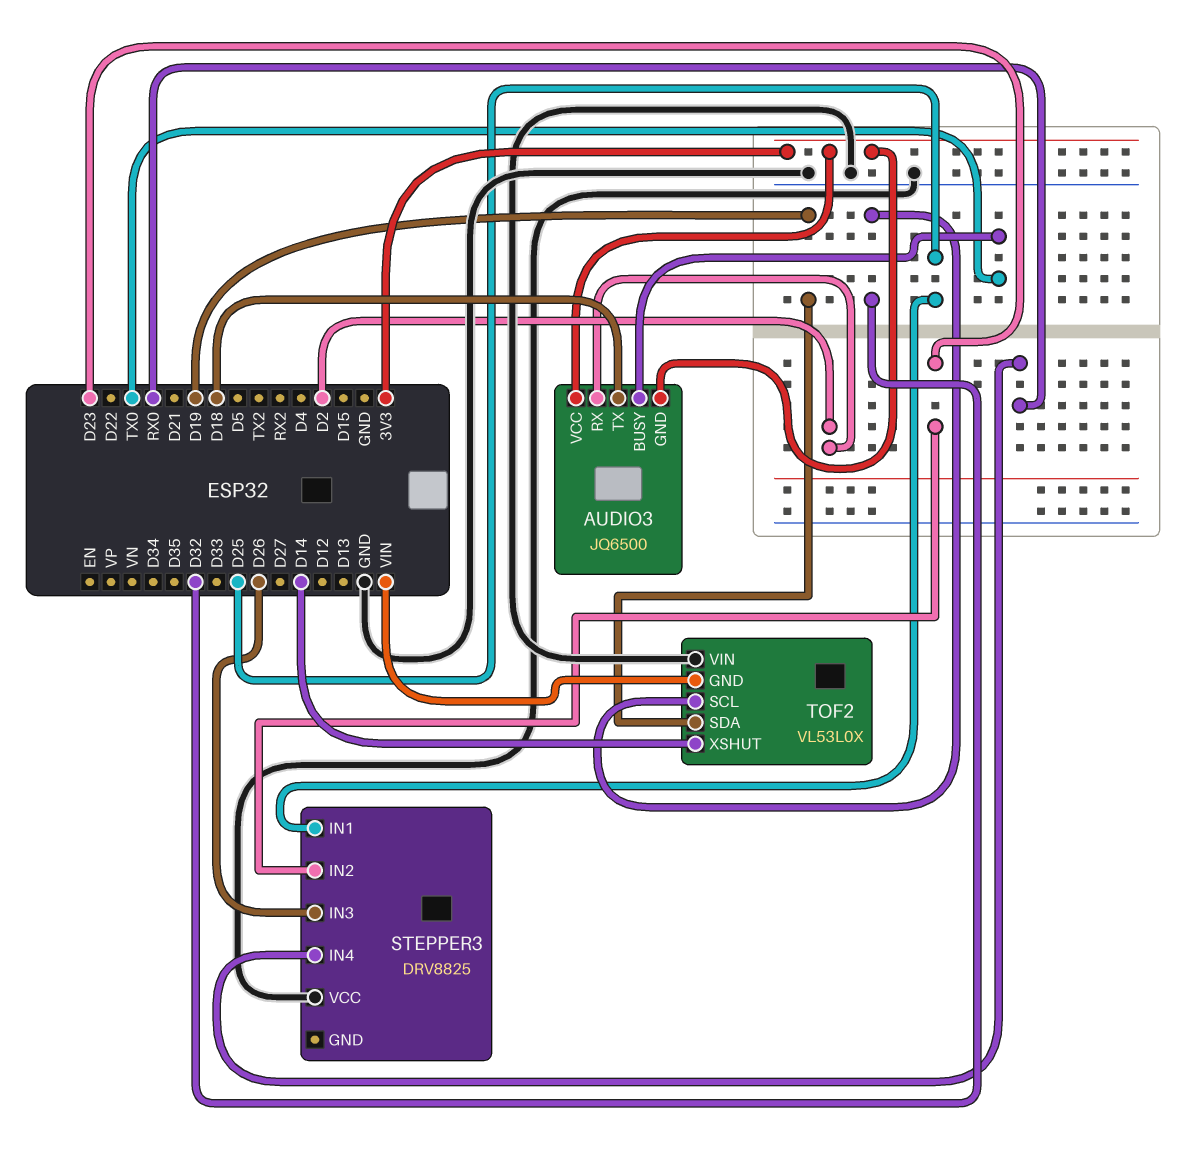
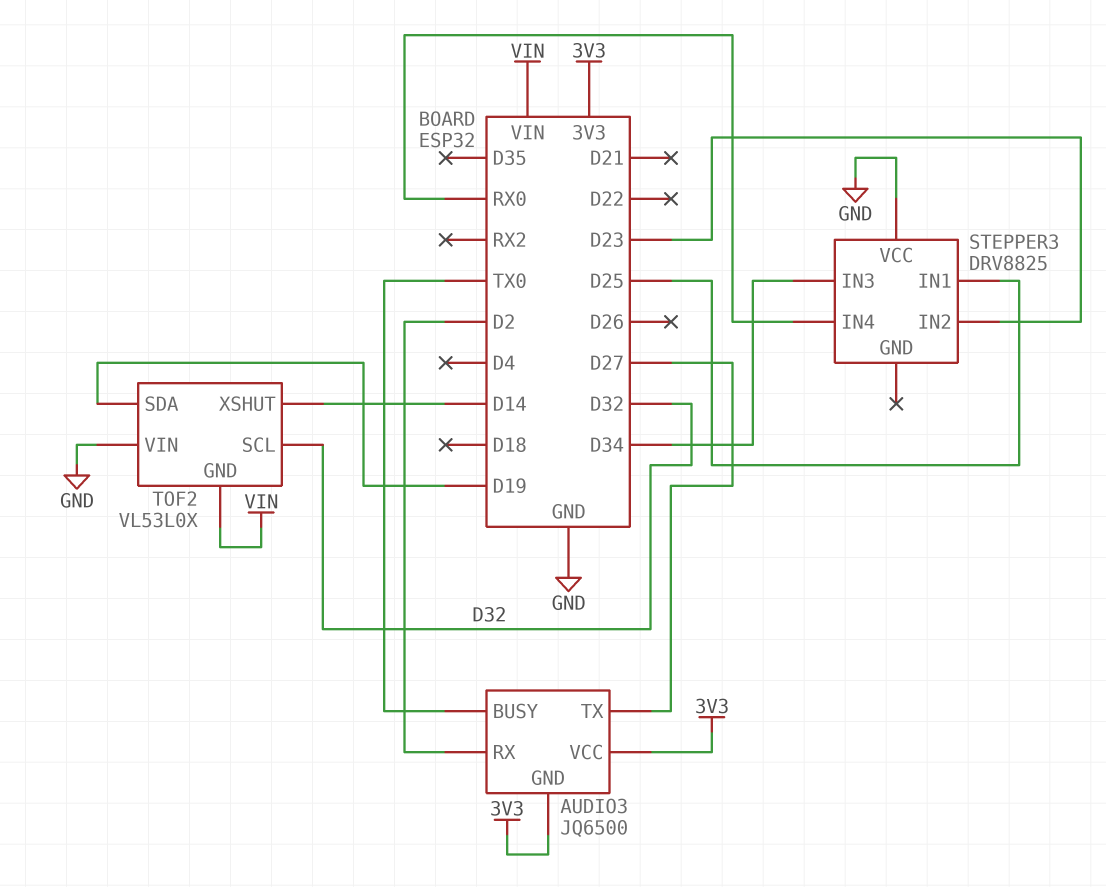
AUDIO3 pin TX: D18 -> D27
STEPPER3 pin IN3: D26 -> D34

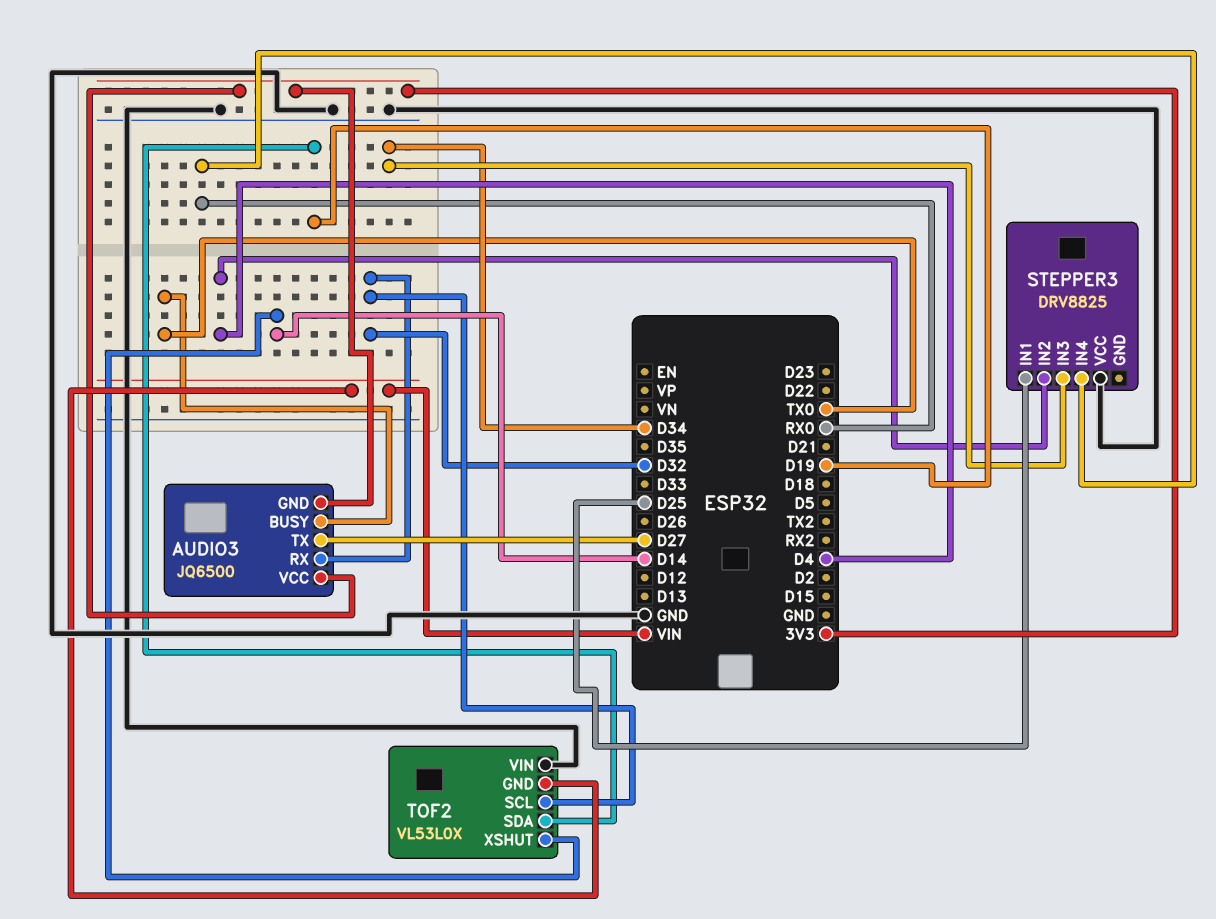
AUDIO3 pin RX: D2 -> D32
STEPPER3 pin IN2: D23 -> D4

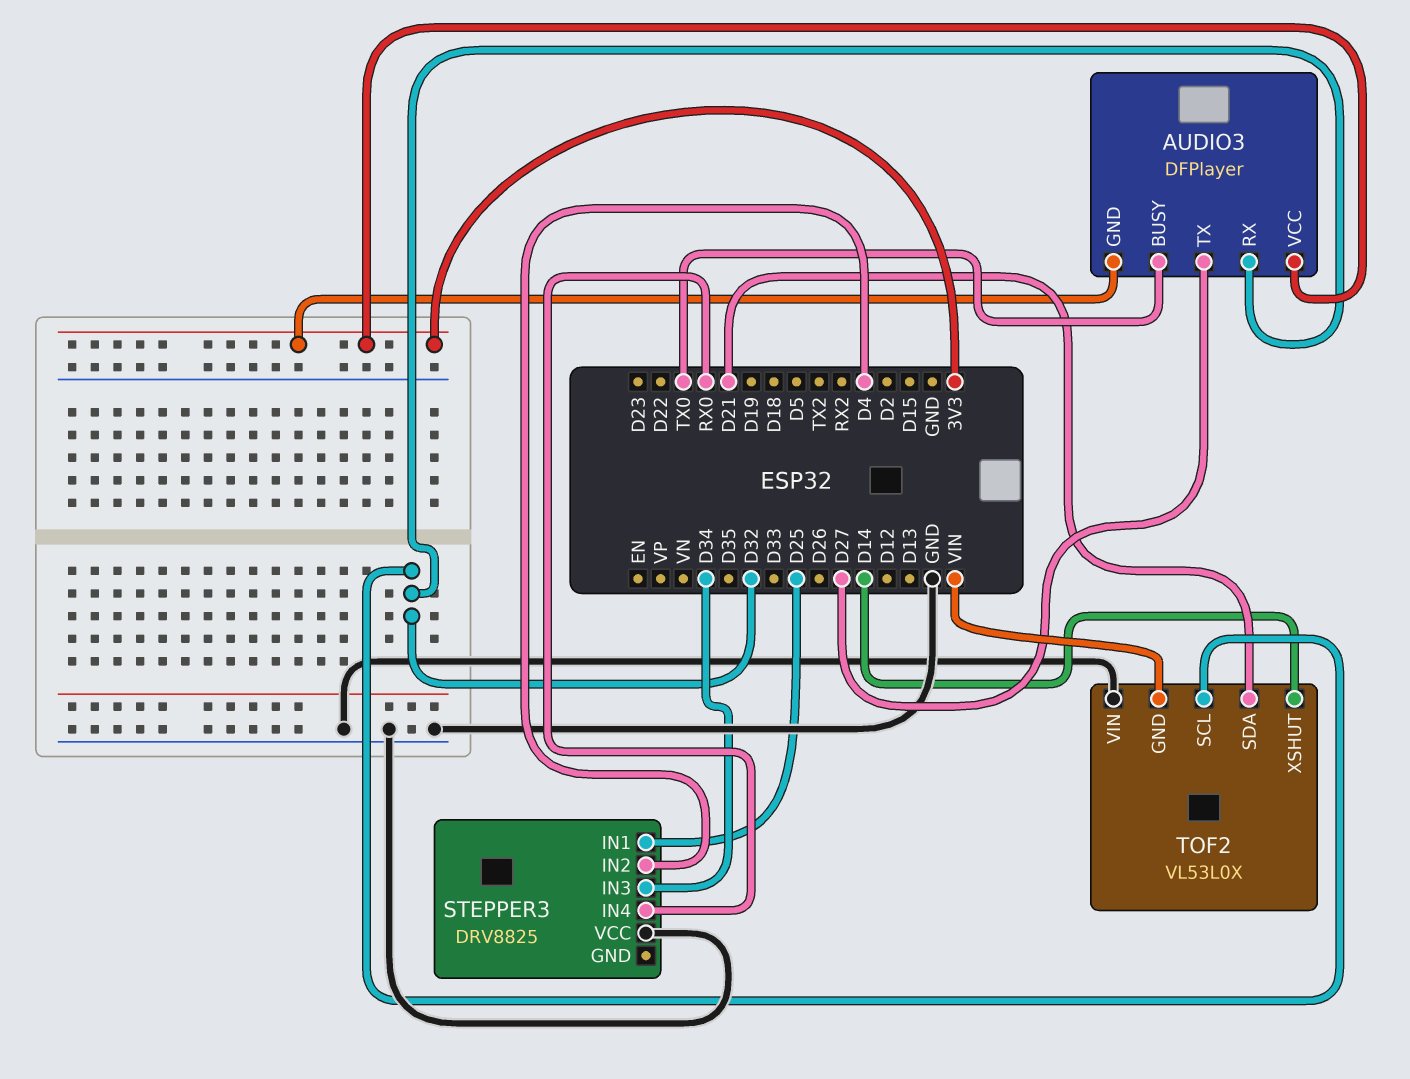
AUDIO3: JQ6500 -> DFPlayer
TOF2 pin SDA: D19 -> D21

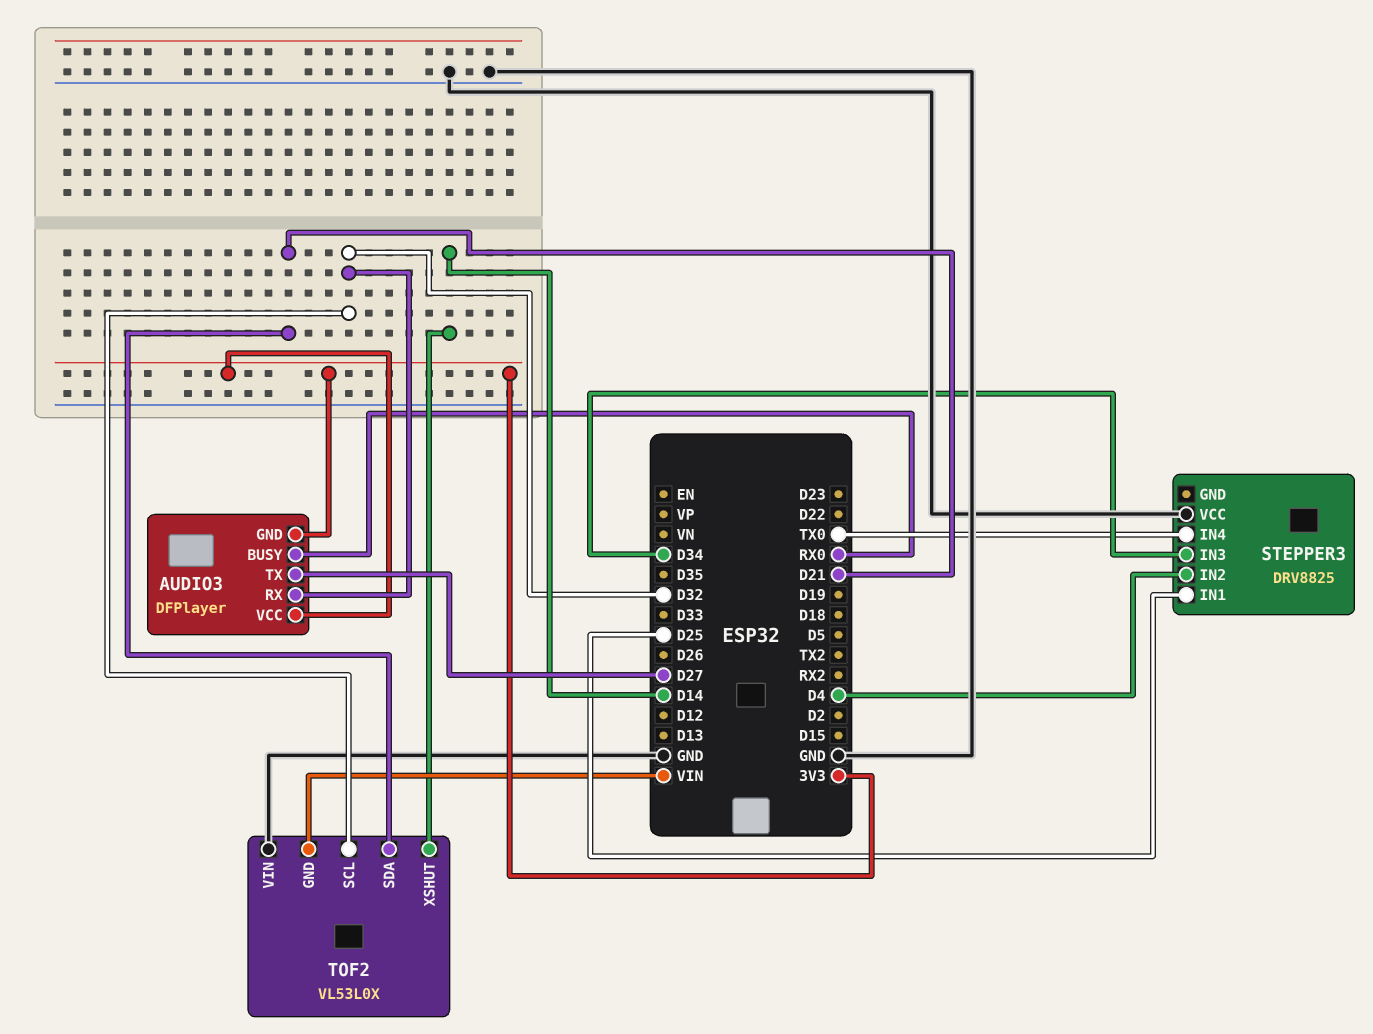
AUDIO3 pin BUSY: TX0 -> RX0
STEPPER3 pin IN4: RX0 -> TX0

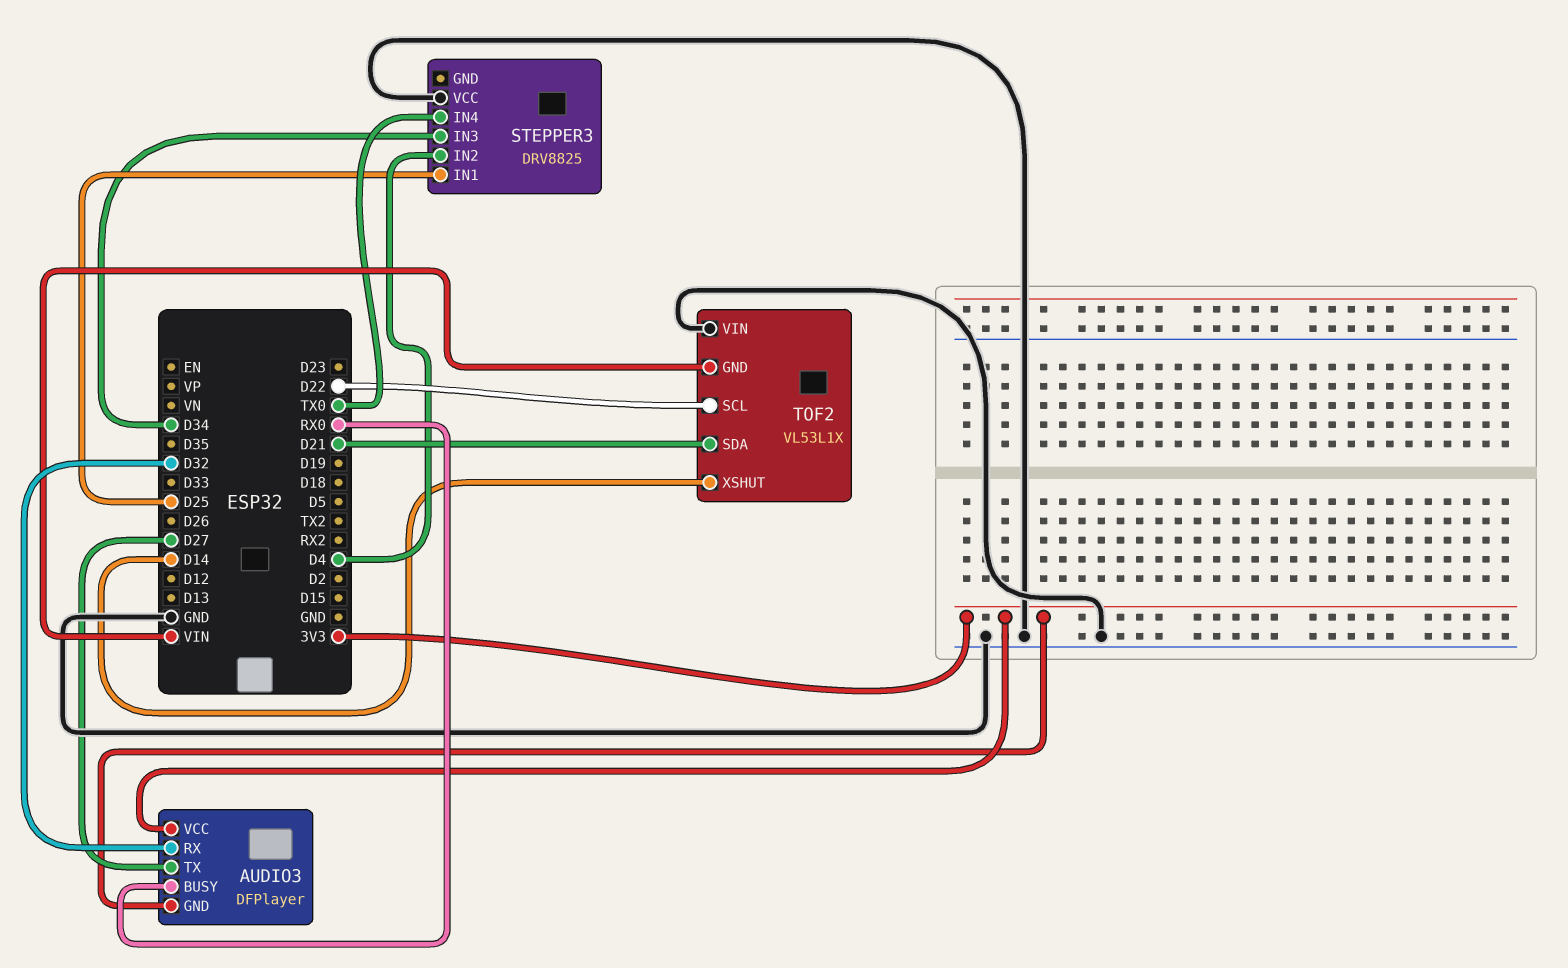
TOF2: VL53L0X -> VL53L1X
TOF2 pin SCL: D32 -> D22

